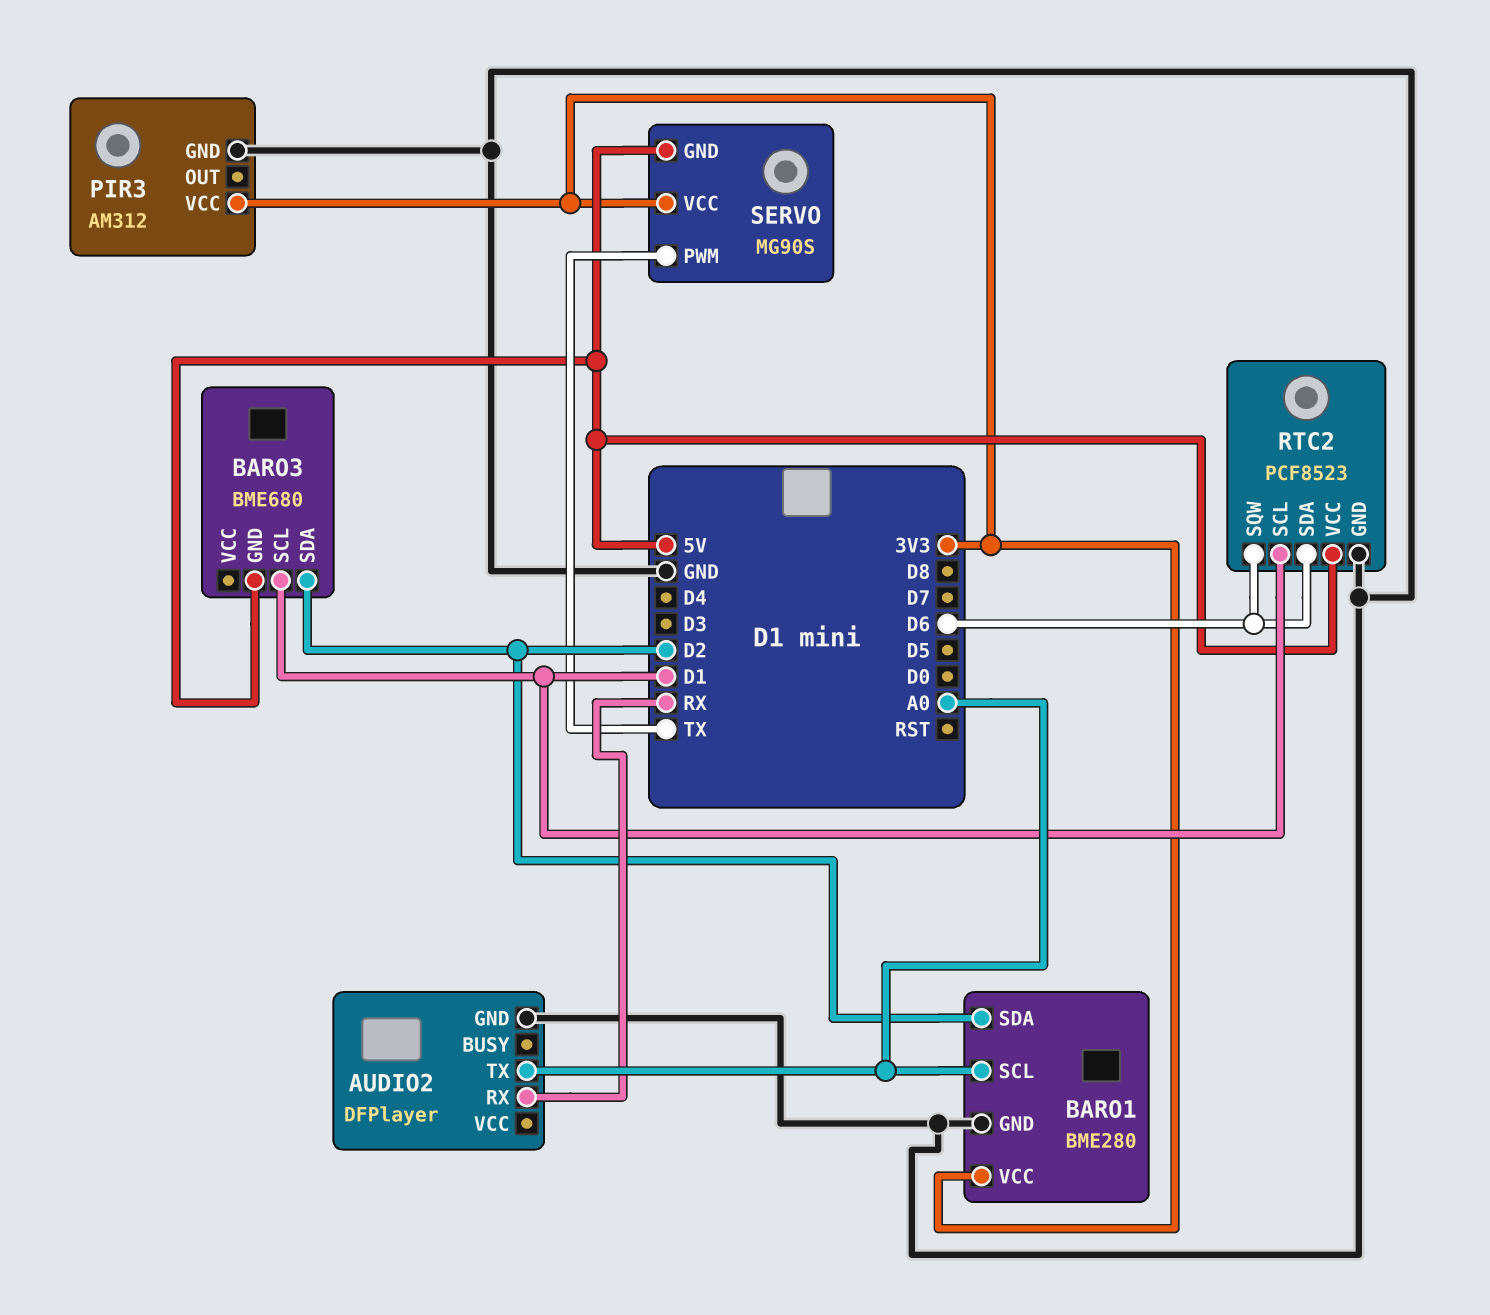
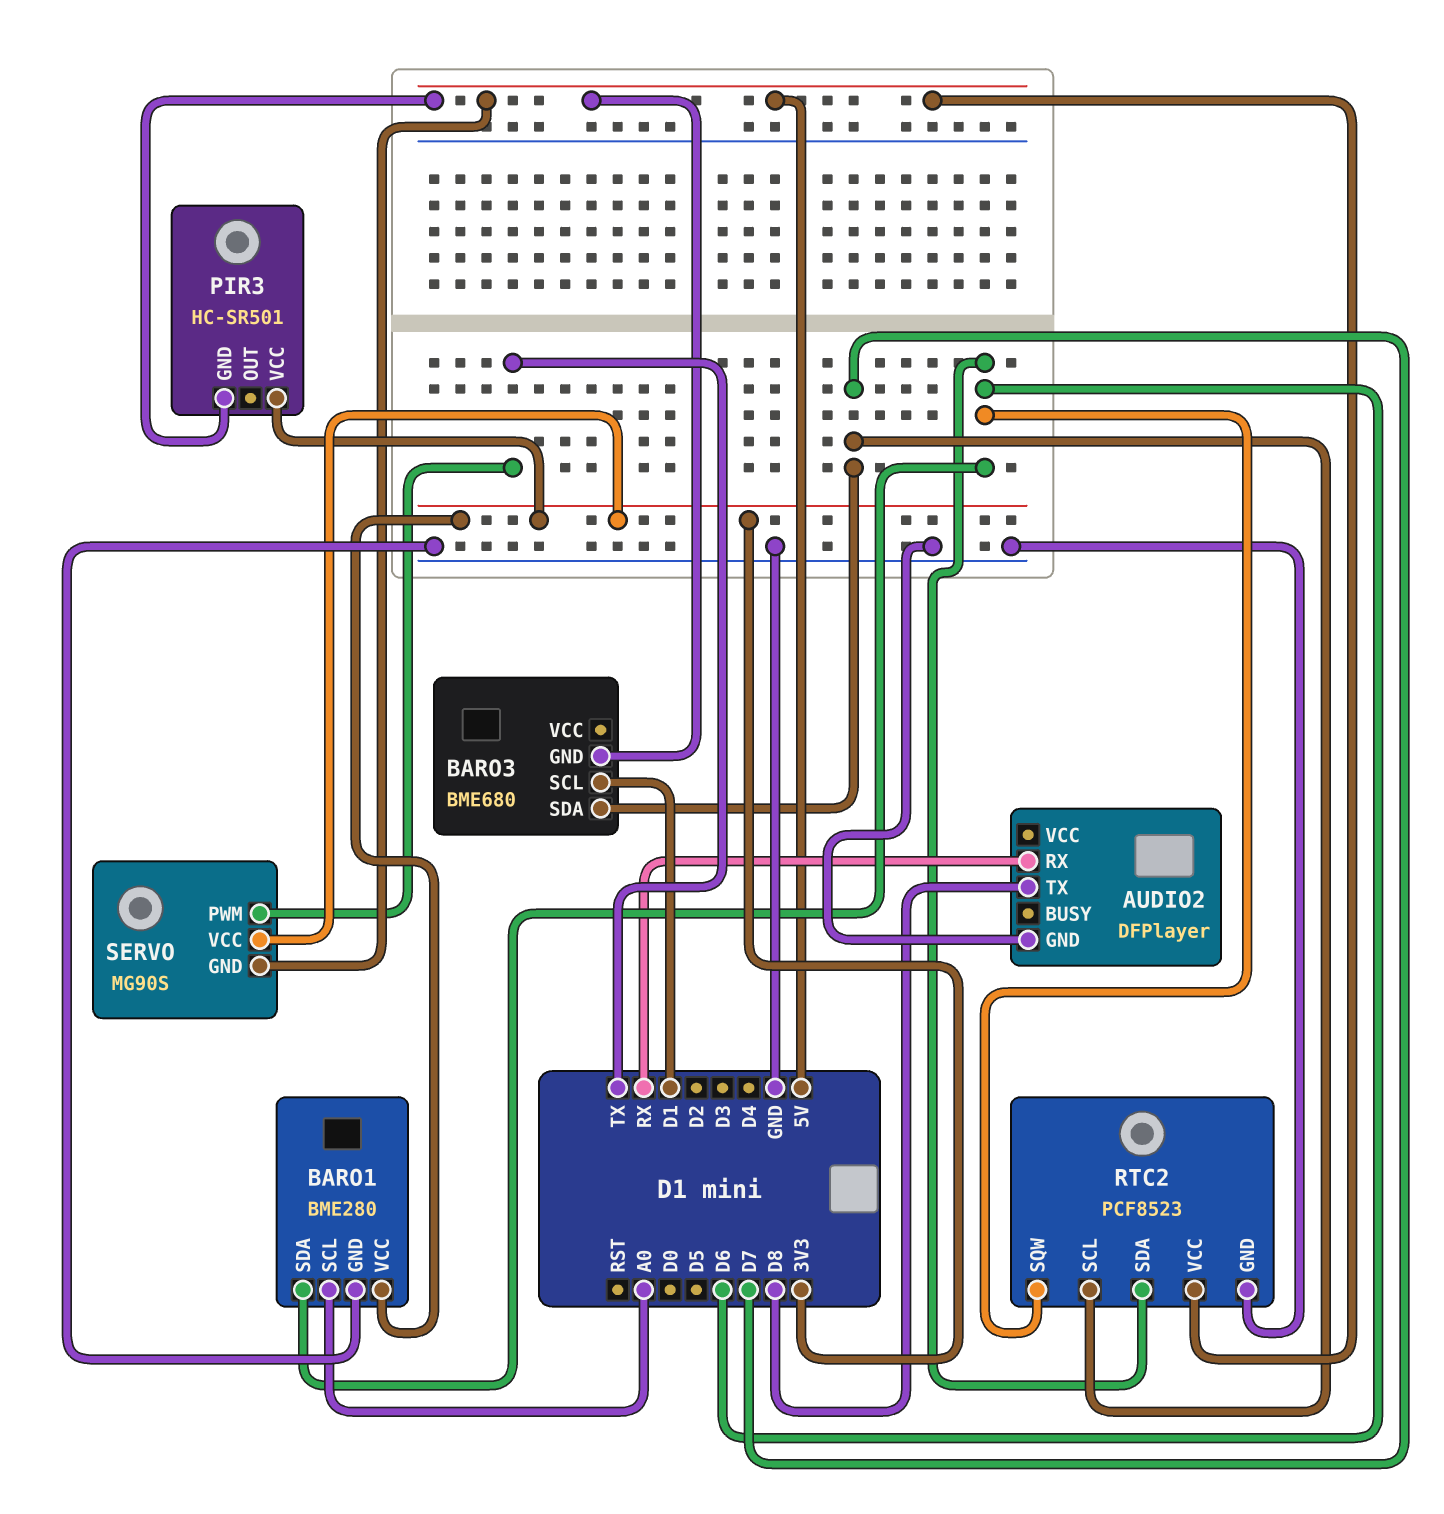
AUDIO2 pin TX: A0 -> D8
BARO1 pin SDA: D2 -> D6
BARO3 pin SDA: D2 -> D7
PIR3: AM312 -> HC-SR501
PIR3 pin GND: GND -> 5V
RTC2 pin SCL: D1 -> D7

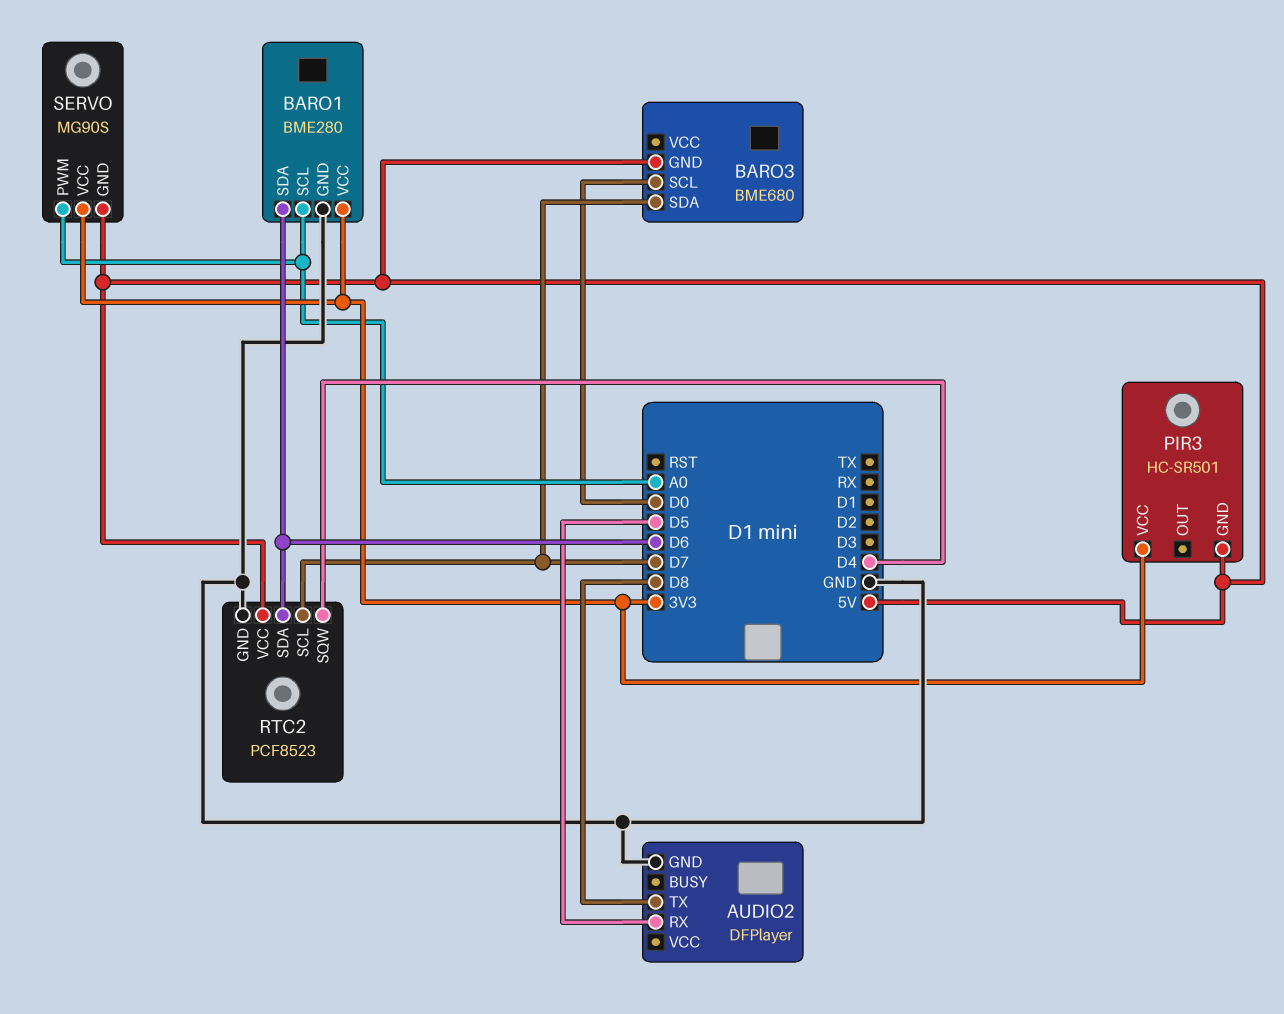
AUDIO2 pin RX: RX -> D5
BARO3 pin SCL: D1 -> D0
RTC2 pin SQW: D6 -> D4
SERVO pin PWM: TX -> A0

